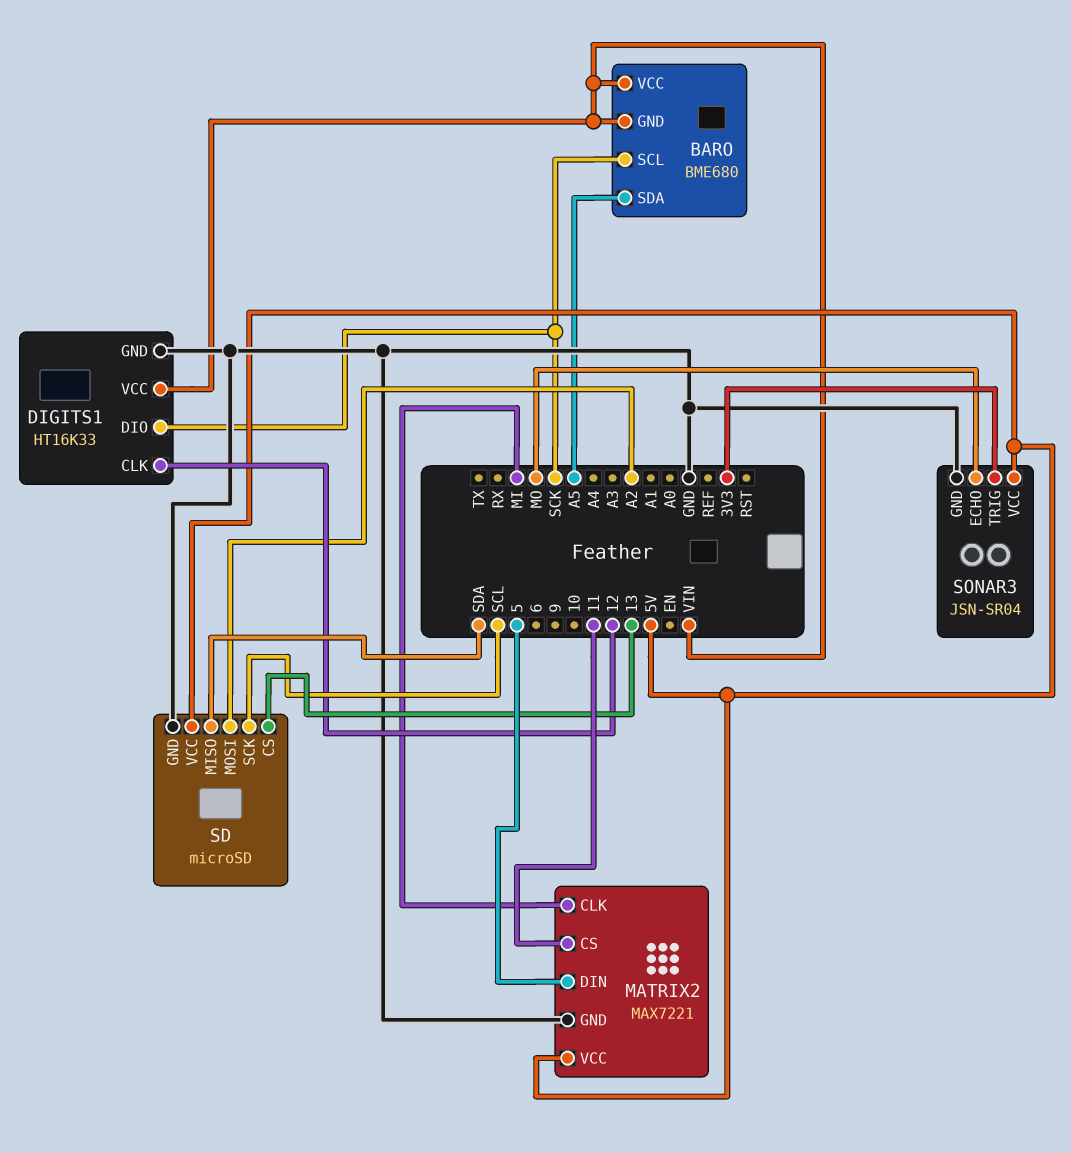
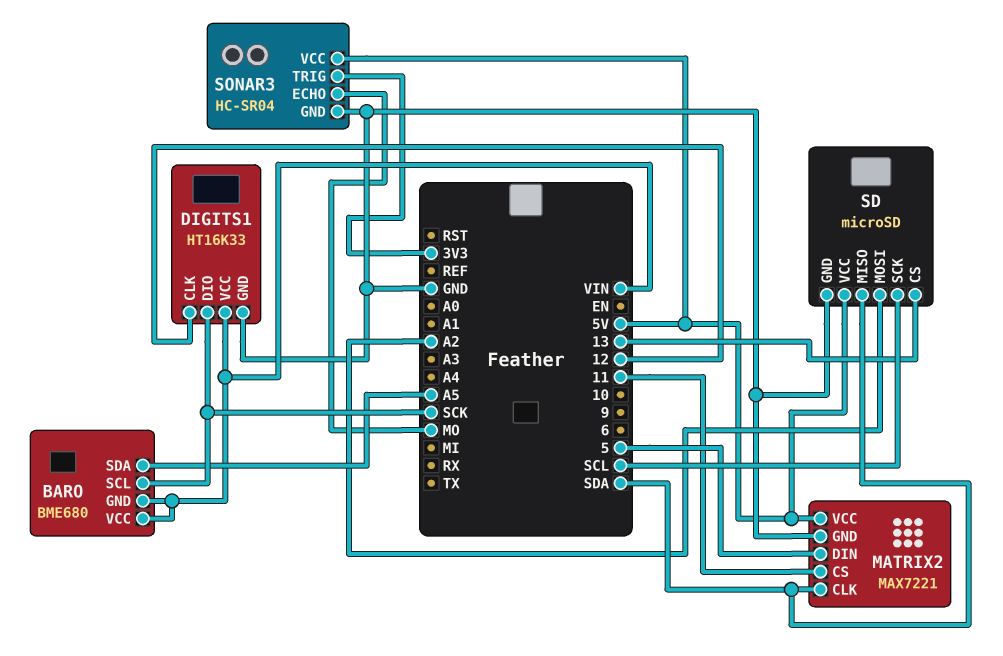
MATRIX2 pin CLK: MI -> SDA
SONAR3: JSN-SR04 -> HC-SR04

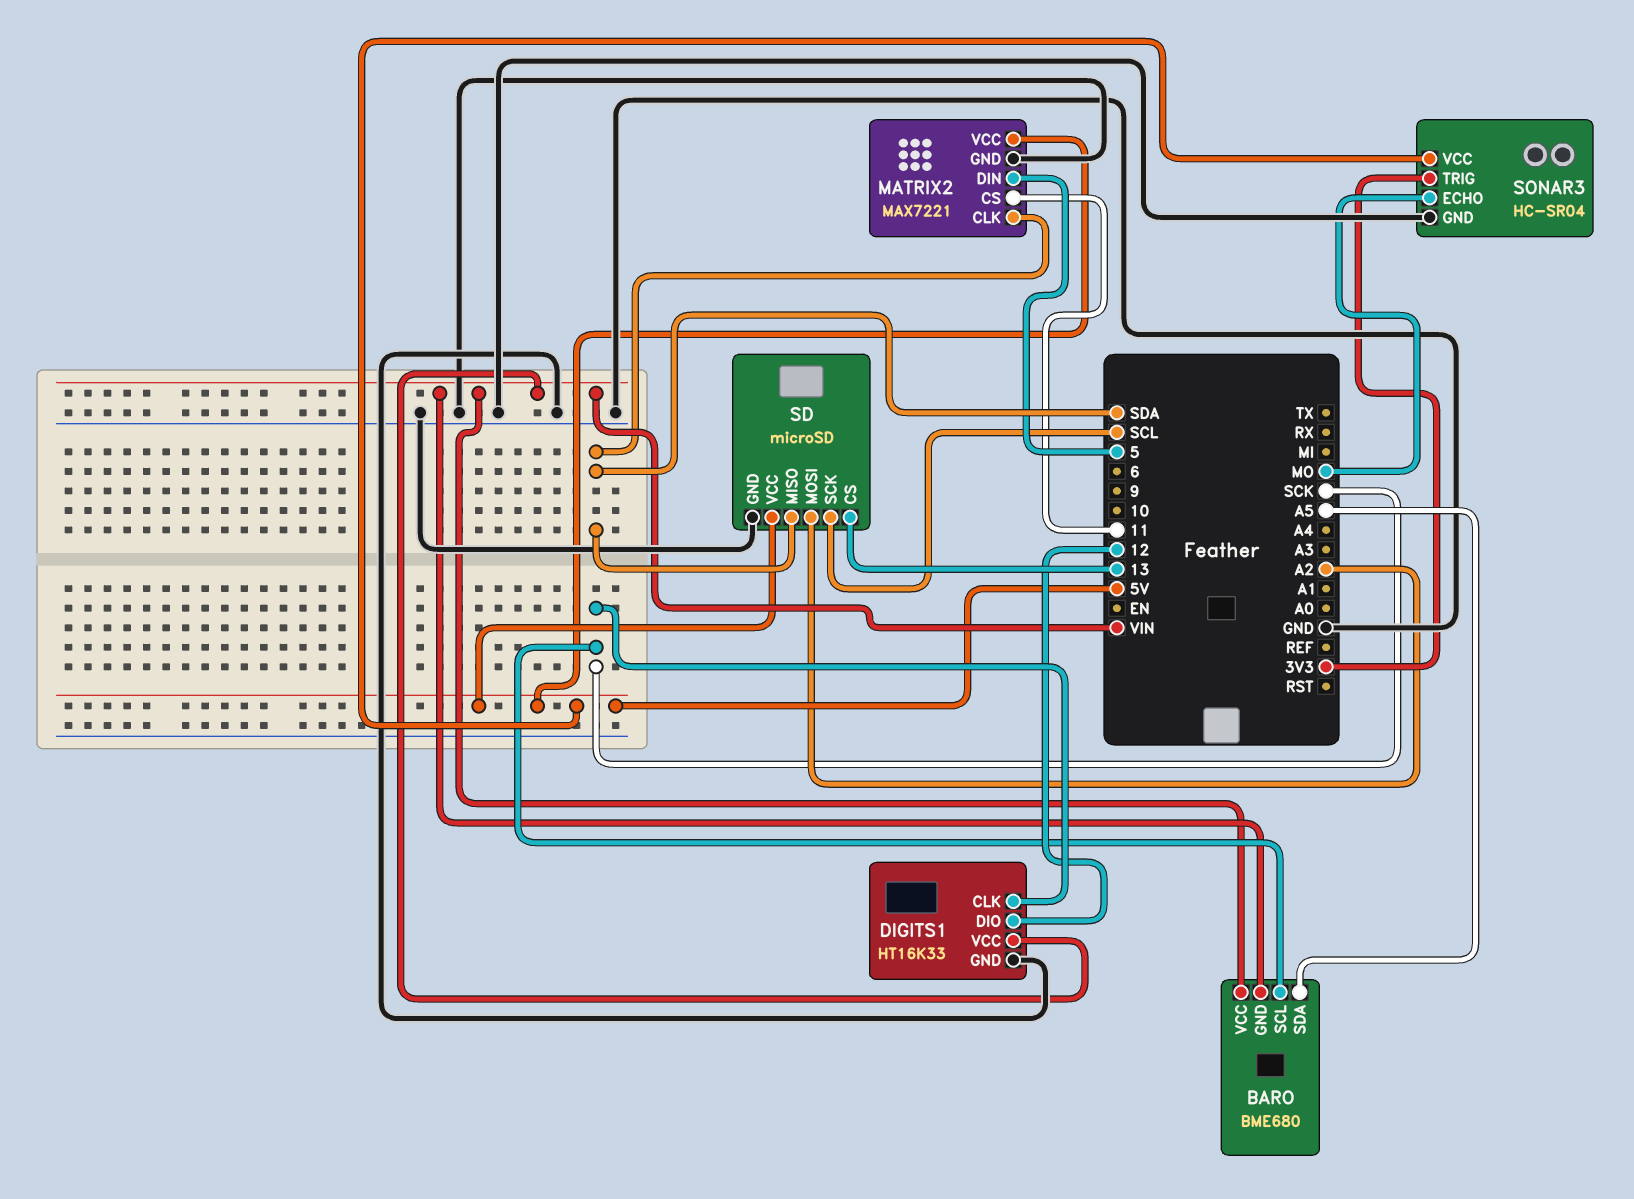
DIGITS1 pin CLK: 12 -> SCK
DIGITS1 pin DIO: SCK -> 12

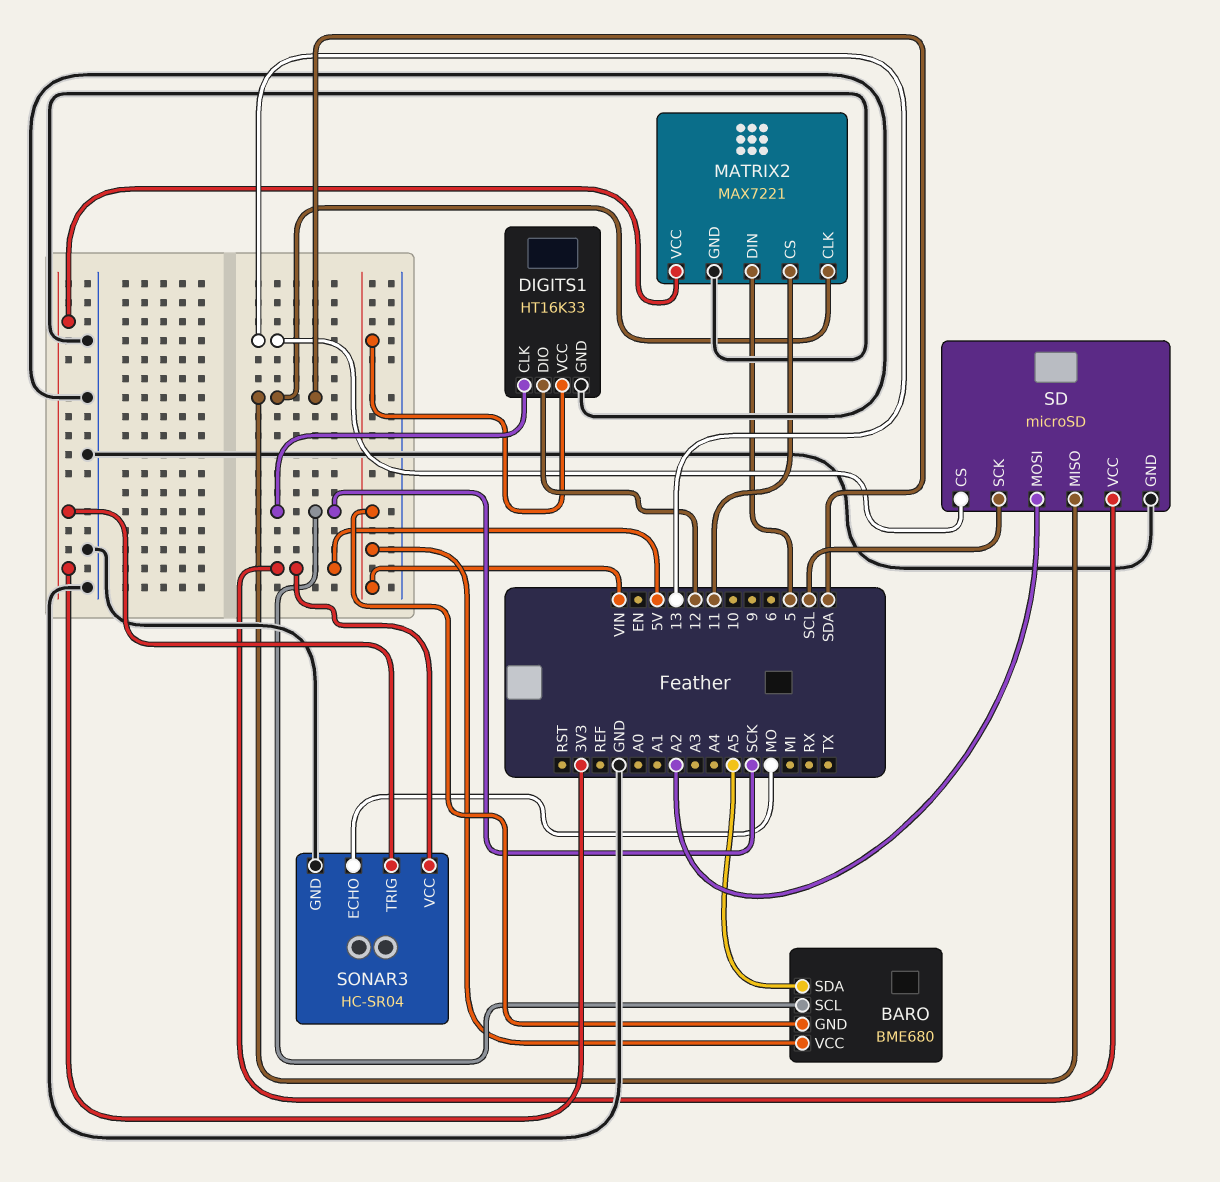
MATRIX2 pin VCC: 5V -> 3V3

